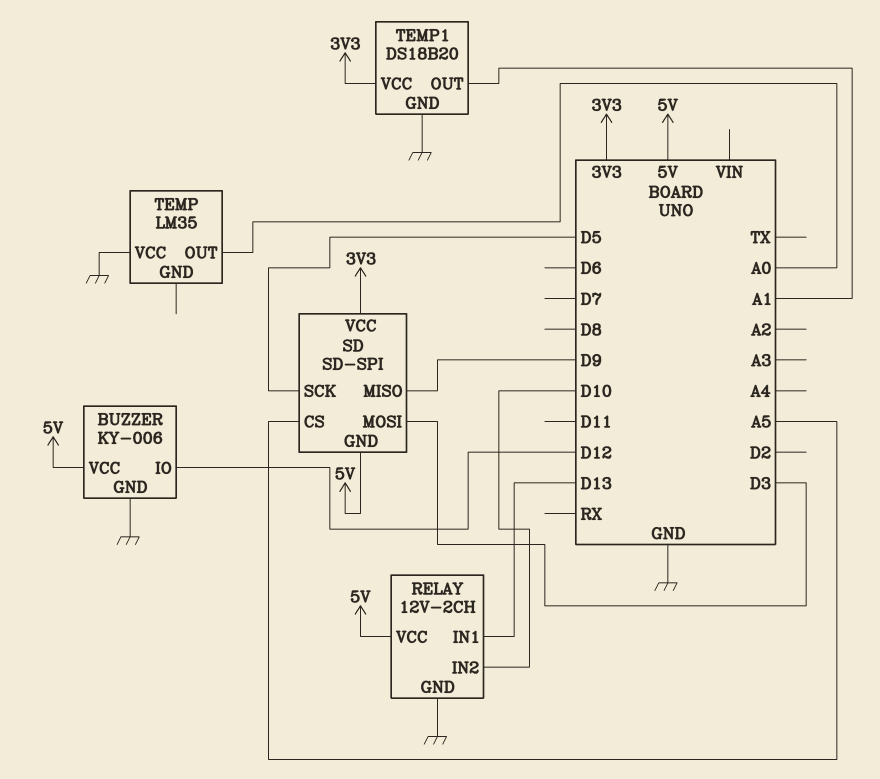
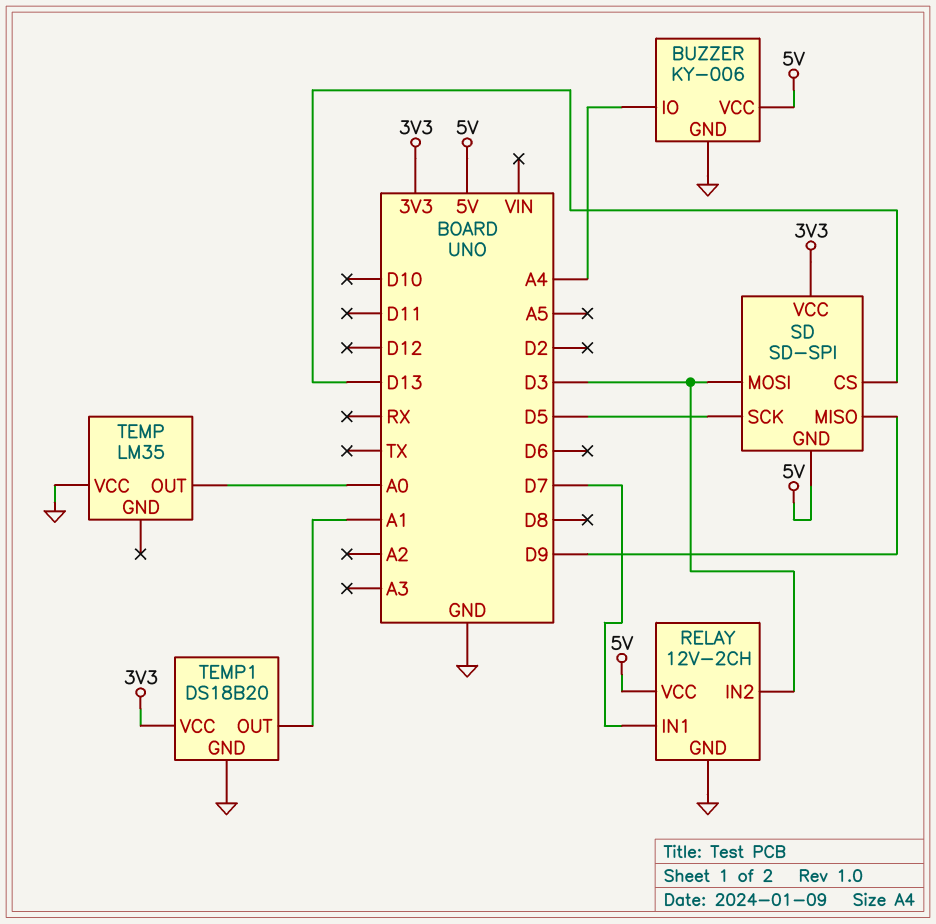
BUZZER pin IO: D12 -> A4
RELAY pin IN1: D13 -> D7
RELAY pin IN2: D10 -> D3
SD pin CS: A5 -> D13

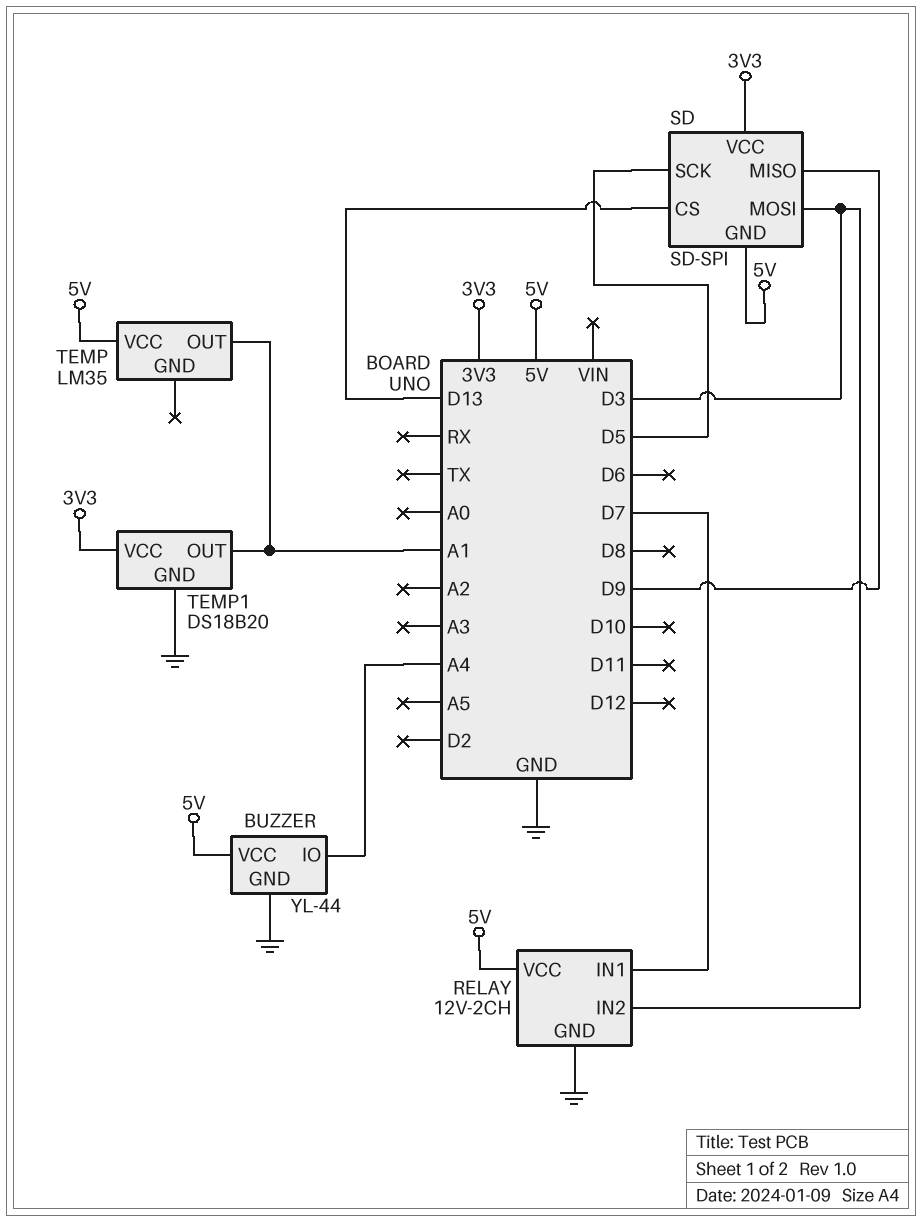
BUZZER: KY-006 -> YL-44
TEMP pin OUT: A0 -> A1
TEMP pin VCC: GND -> 5V

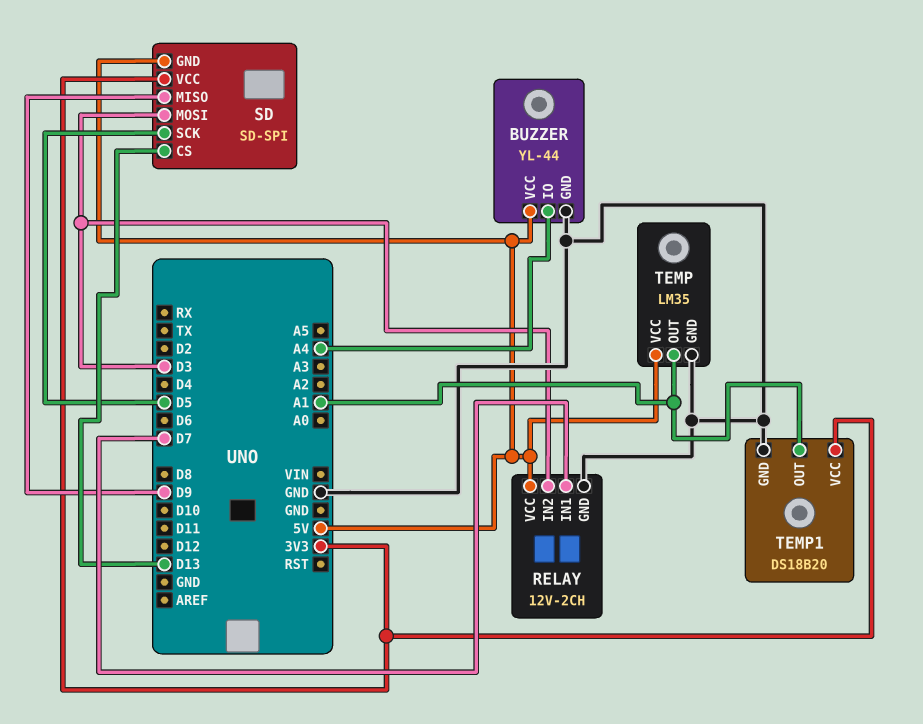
TEMP pin GND: none -> GND

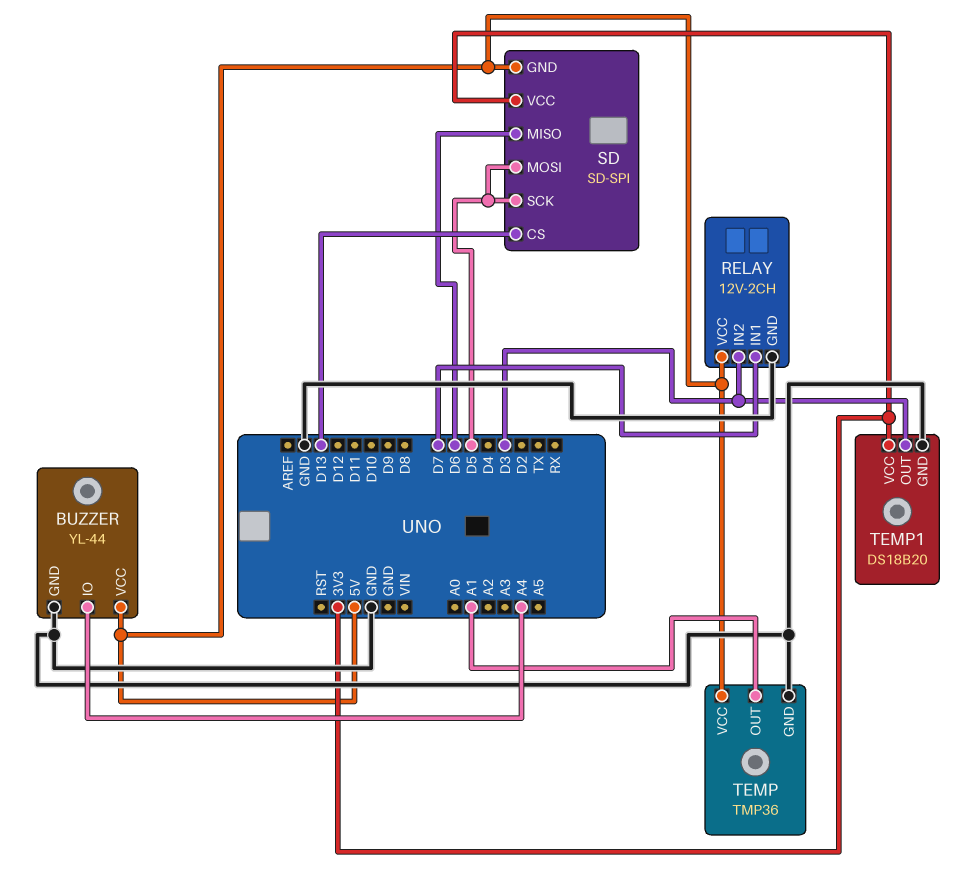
SD pin MISO: D9 -> D6
SD pin MOSI: D3 -> D5
TEMP: LM35 -> TMP36
TEMP1 pin OUT: A1 -> D3

